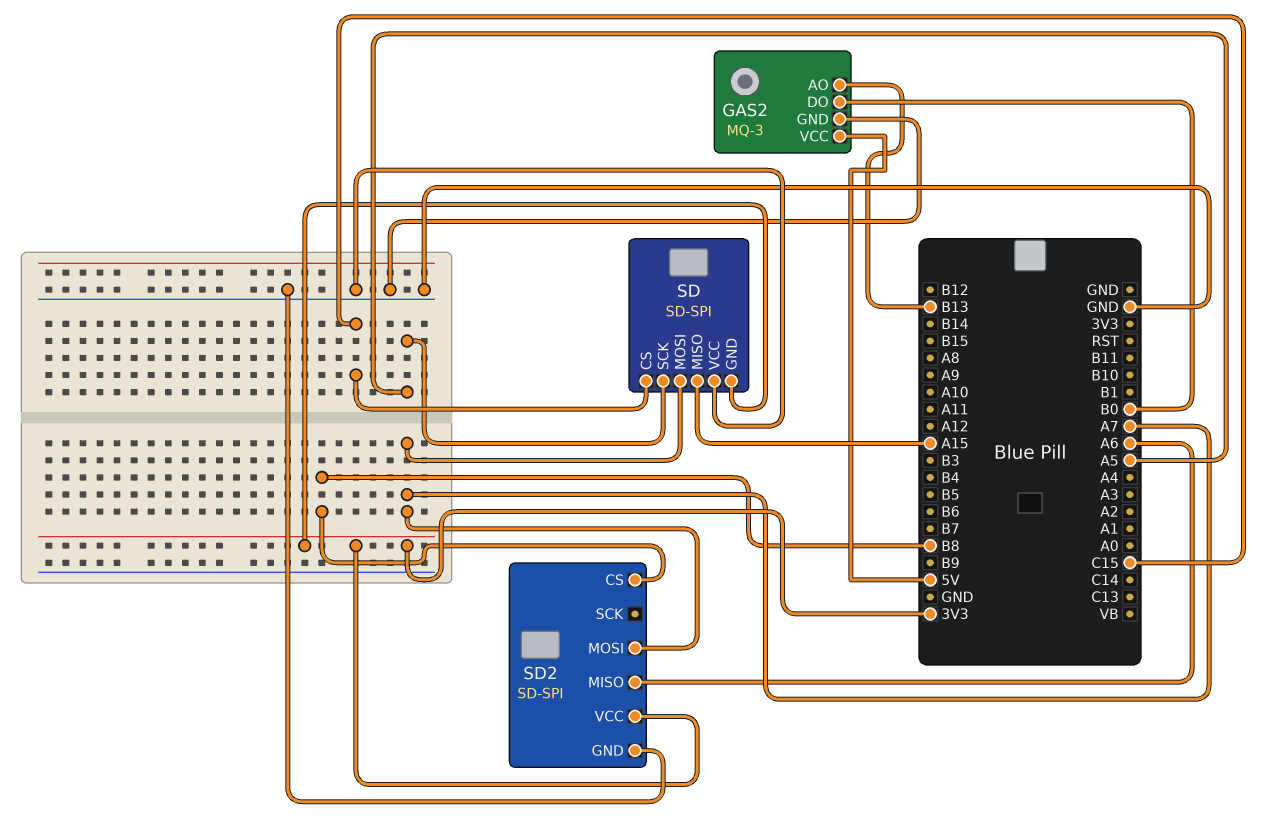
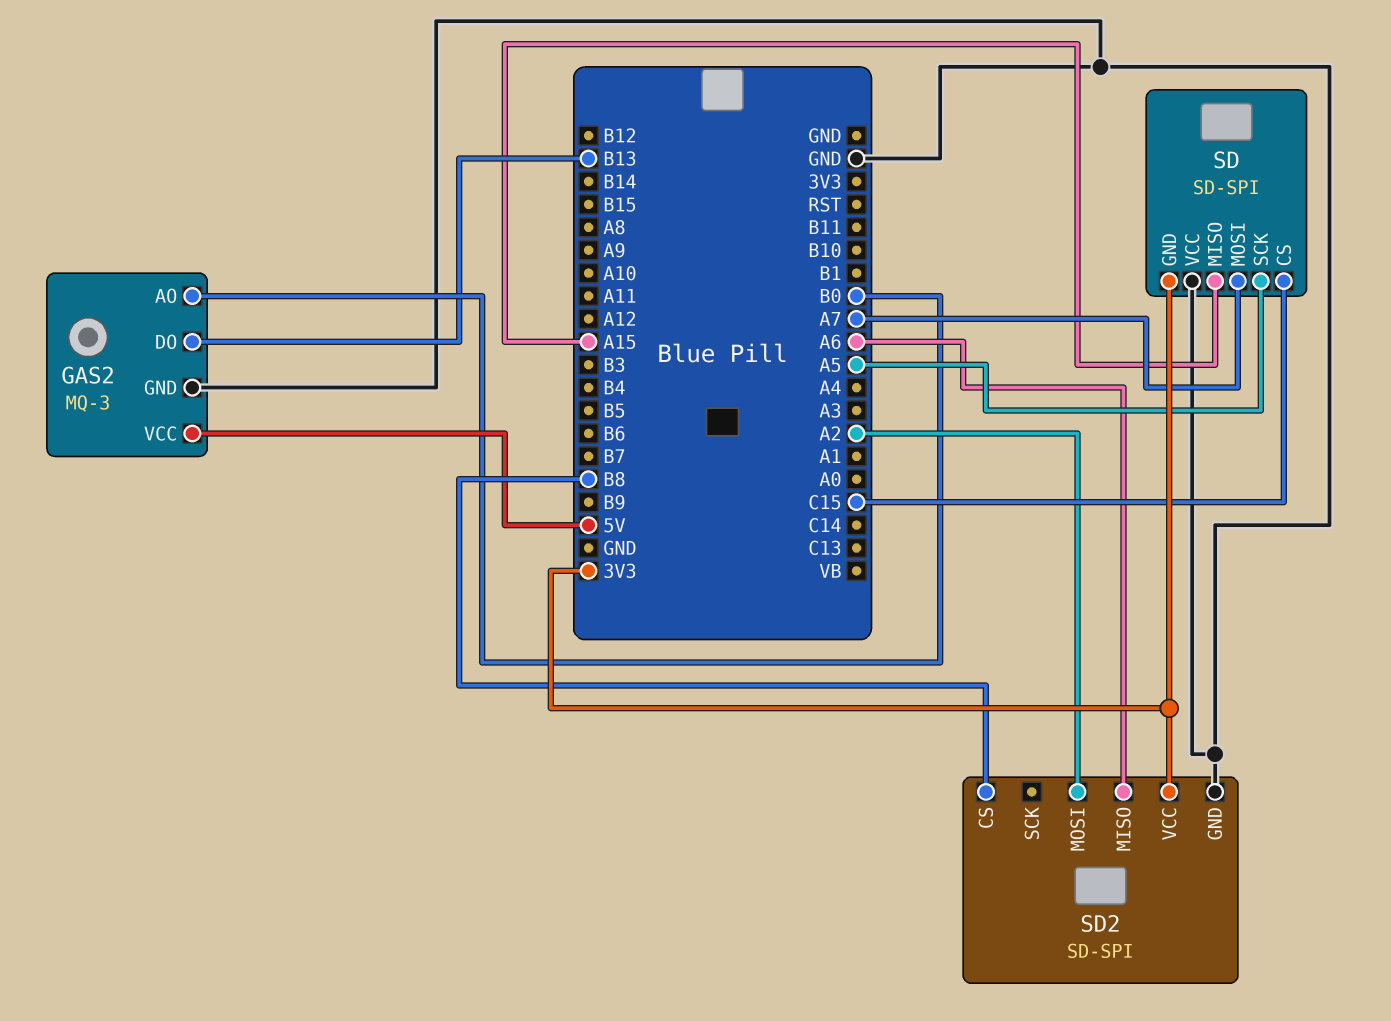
GAS2 pin AO: B13 -> B0
GAS2 pin DO: B0 -> B13
SD2 pin MOSI: A7 -> A2

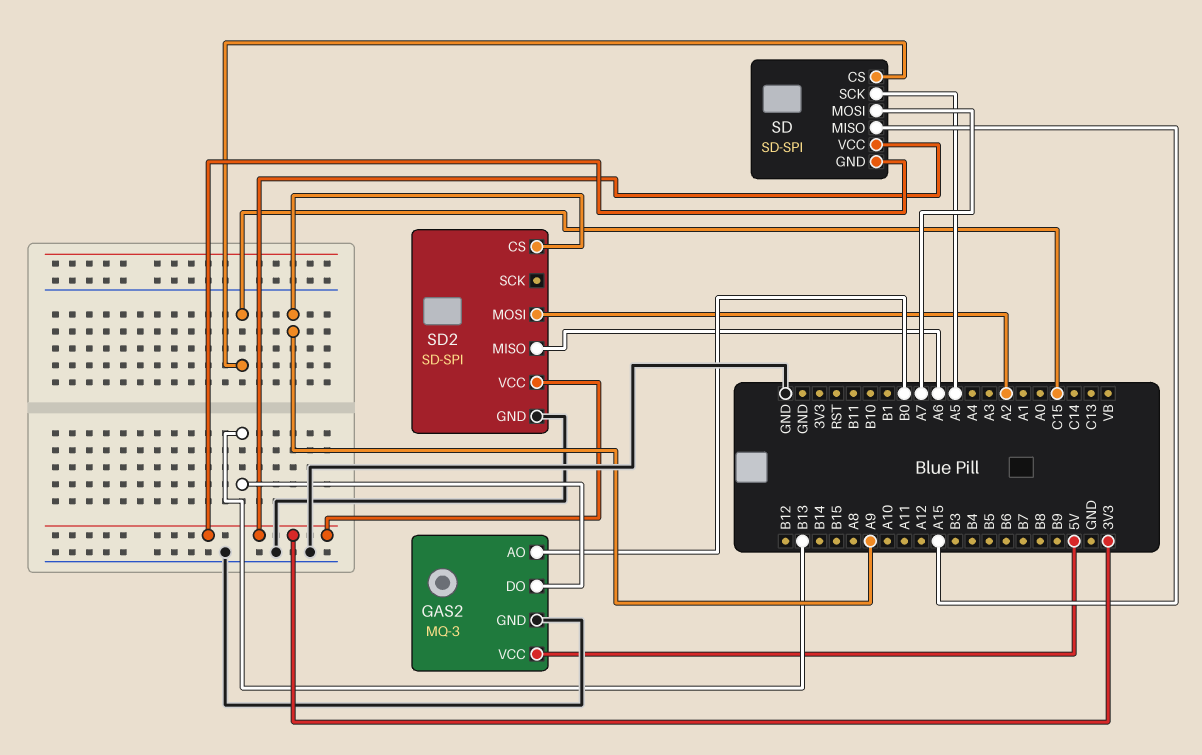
SD pin VCC: GND -> 3V3
SD2 pin CS: B8 -> A9

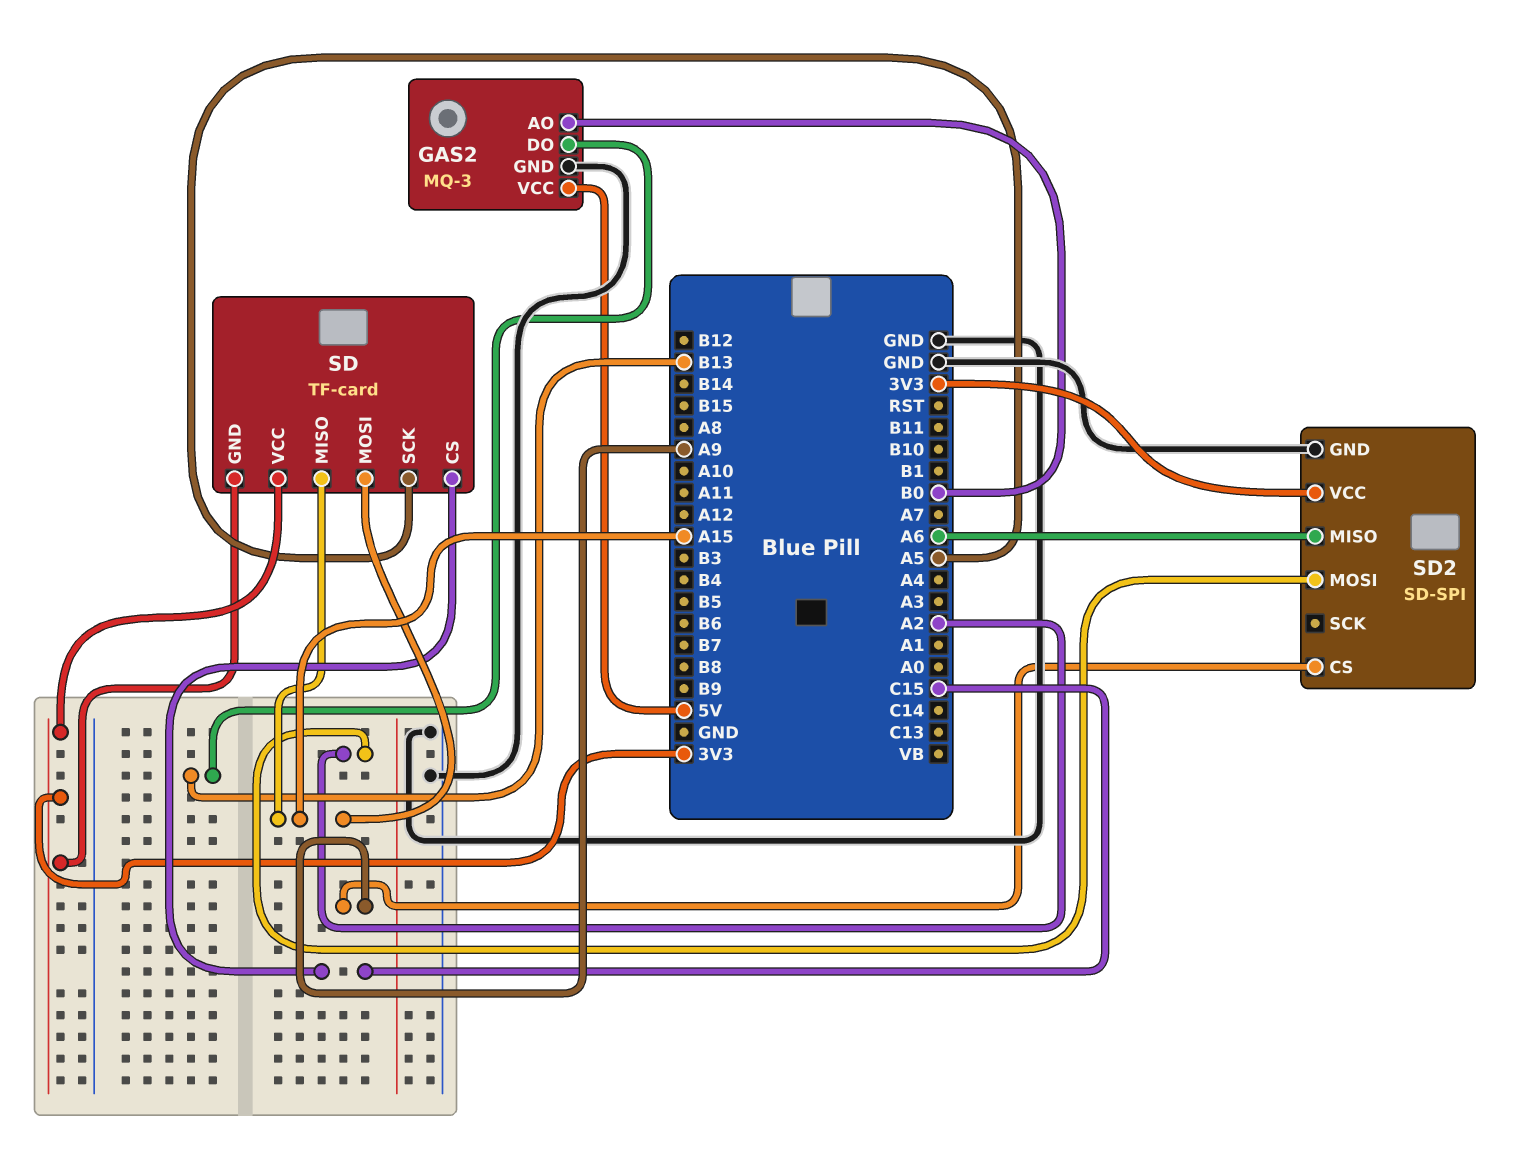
SD: SD-SPI -> TF-card
SD pin MOSI: A7 -> A15

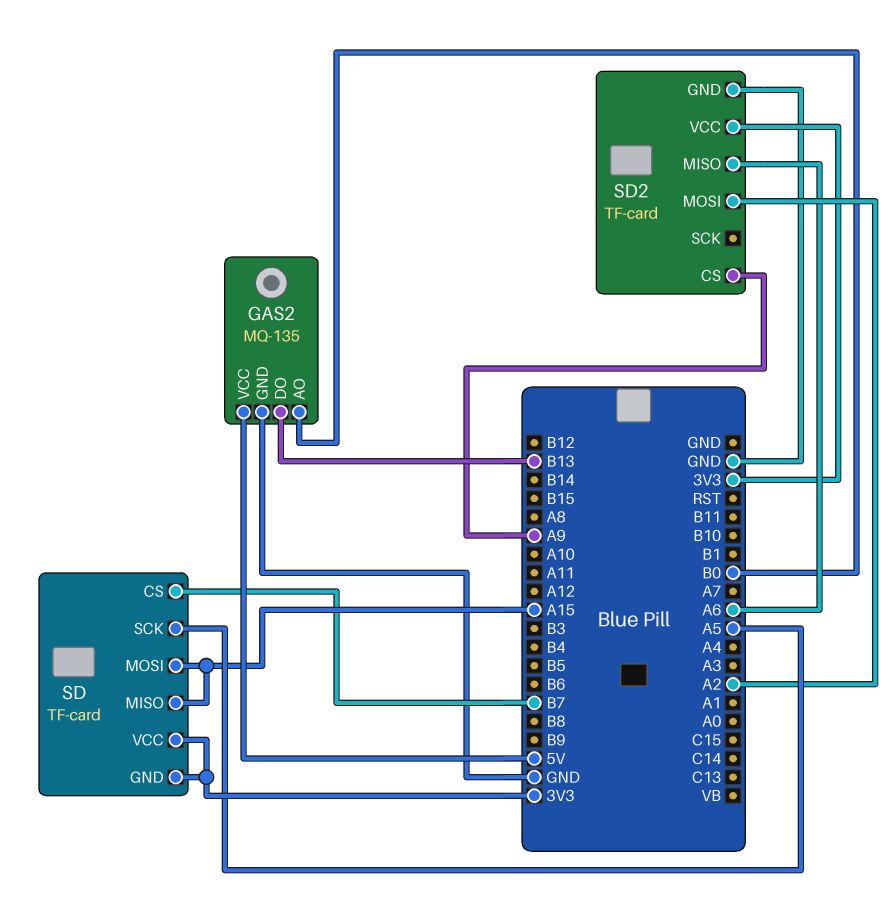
GAS2: MQ-3 -> MQ-135
SD pin CS: C15 -> B7
SD2: SD-SPI -> TF-card

